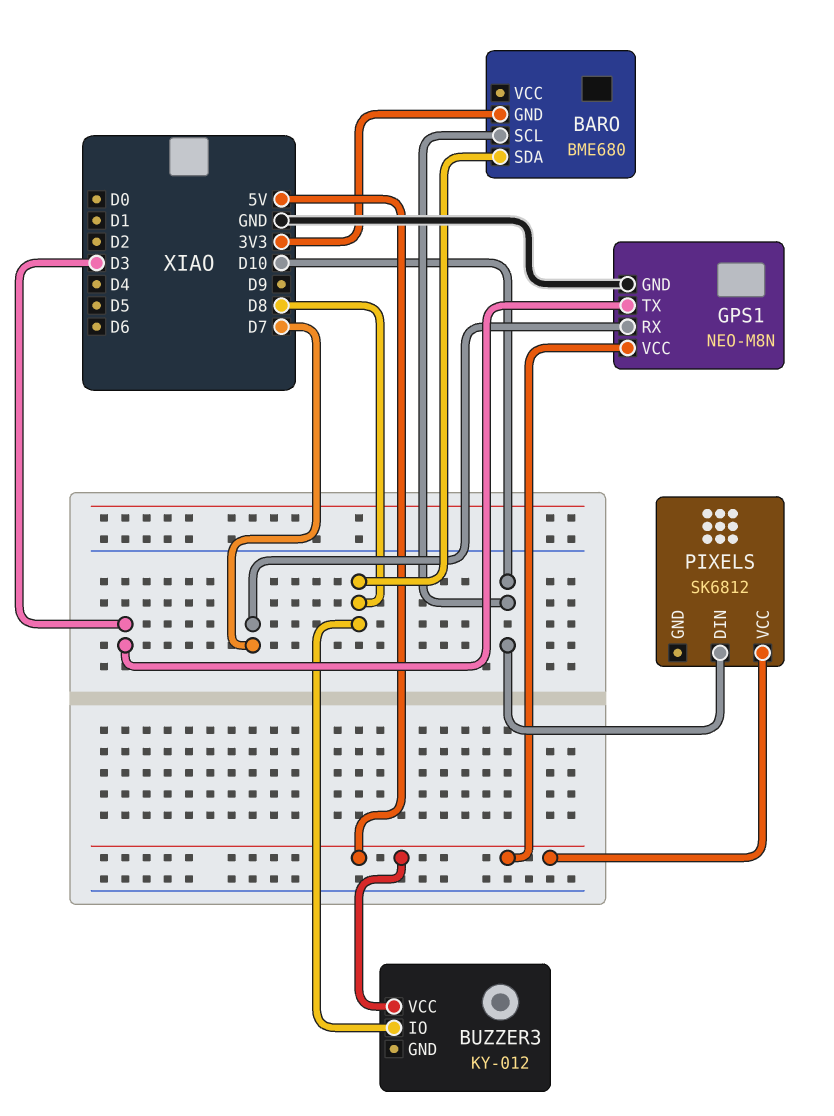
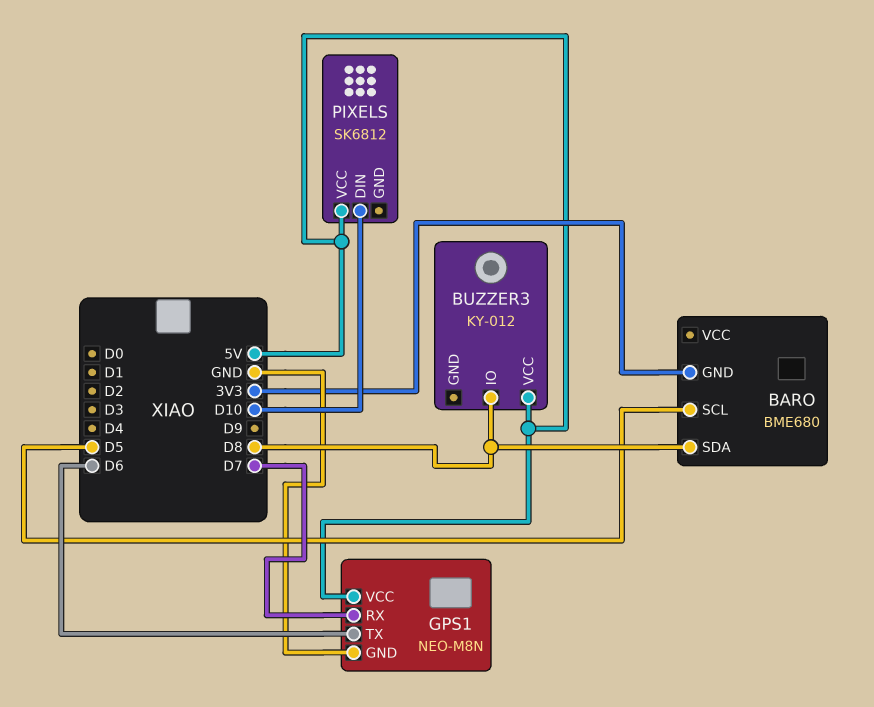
BARO pin SCL: D10 -> D5
GPS1 pin TX: D3 -> D6

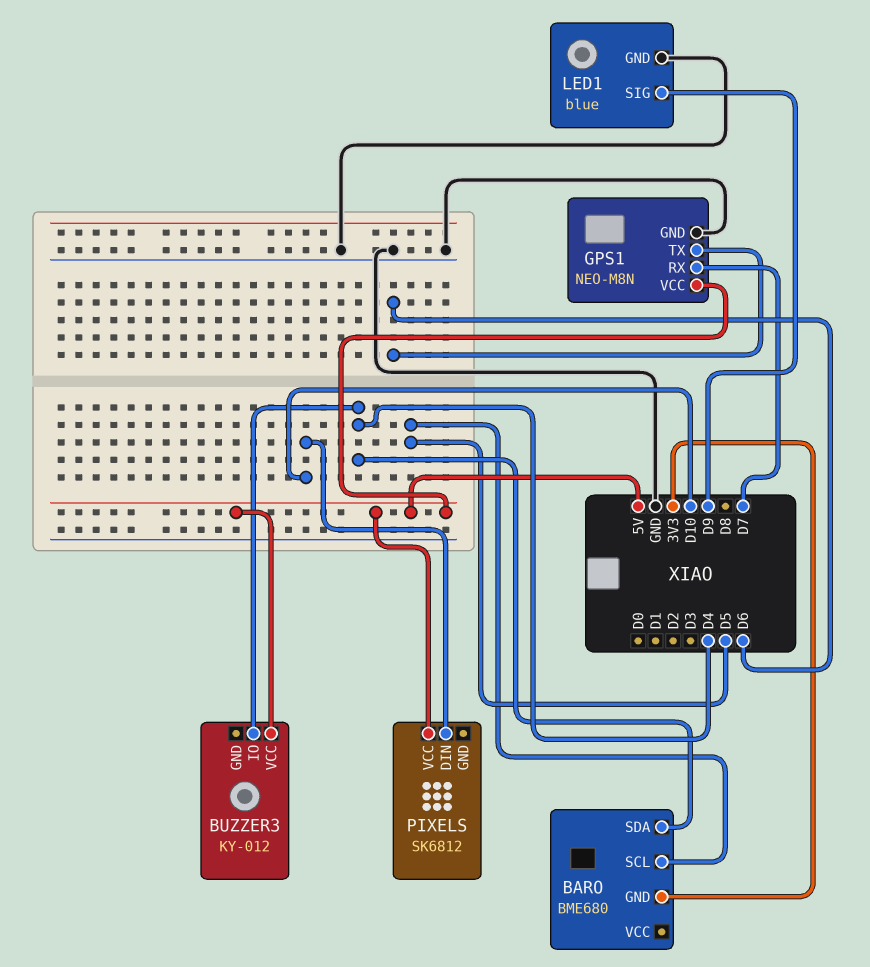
BARO pin SDA: D8 -> D4
BUZZER3 pin IO: D8 -> D4
LED1: none -> blue
LED1 pin GND: none -> GND
LED1 pin SIG: none -> D9

